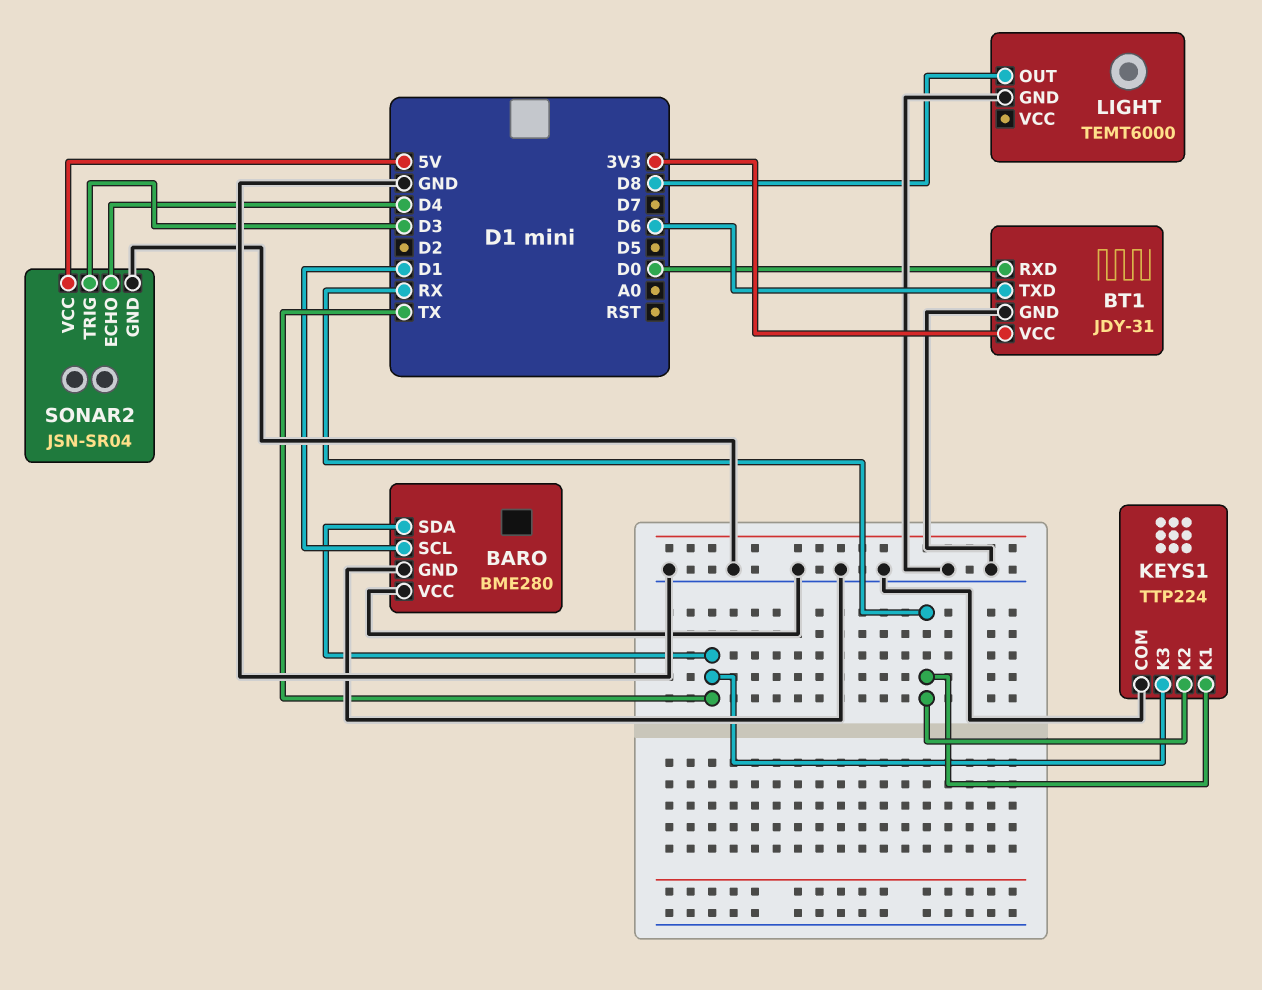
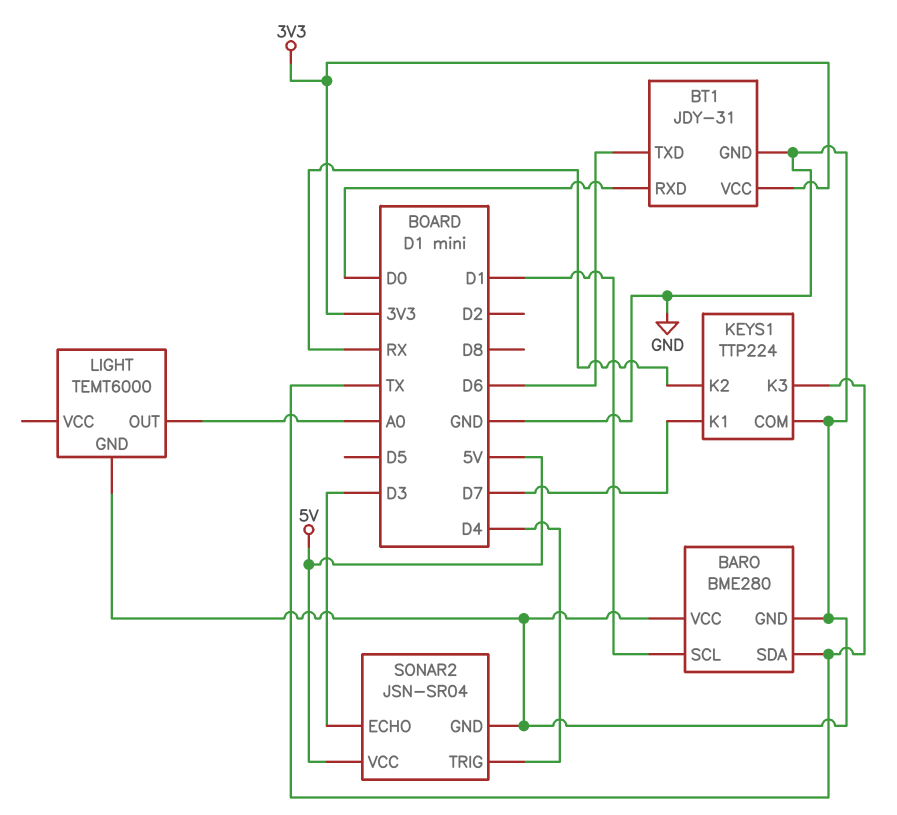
KEYS1 pin K1: RX -> D7
LIGHT pin OUT: D8 -> A0
SONAR2 pin ECHO: D4 -> D3
SONAR2 pin TRIG: D3 -> D4

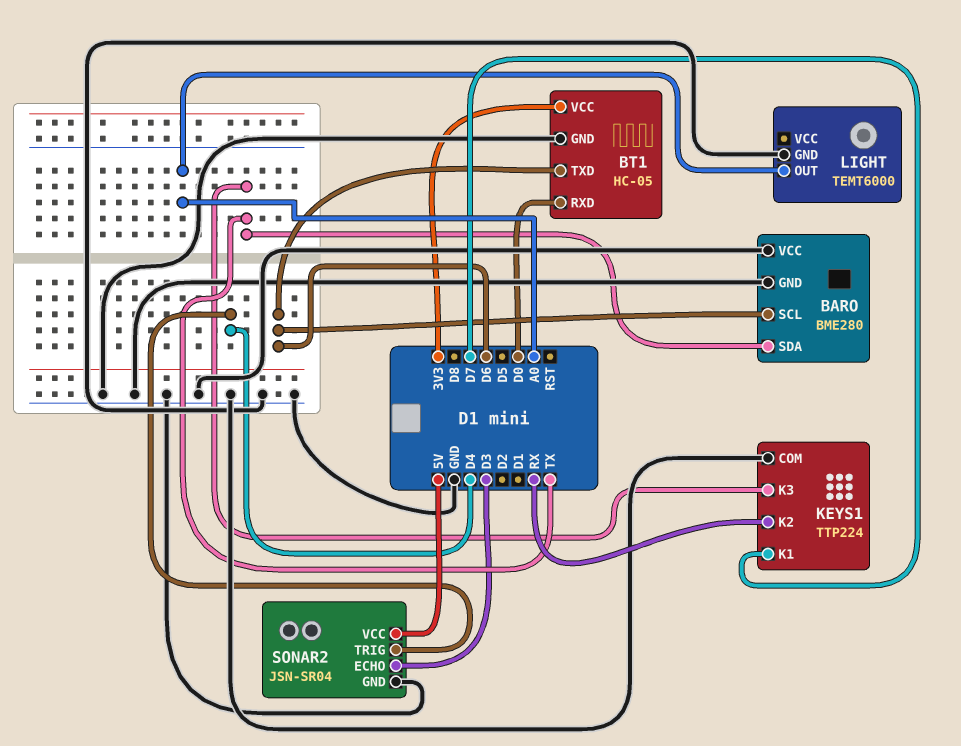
BARO pin SCL: D1 -> D6
BT1: JDY-31 -> HC-05

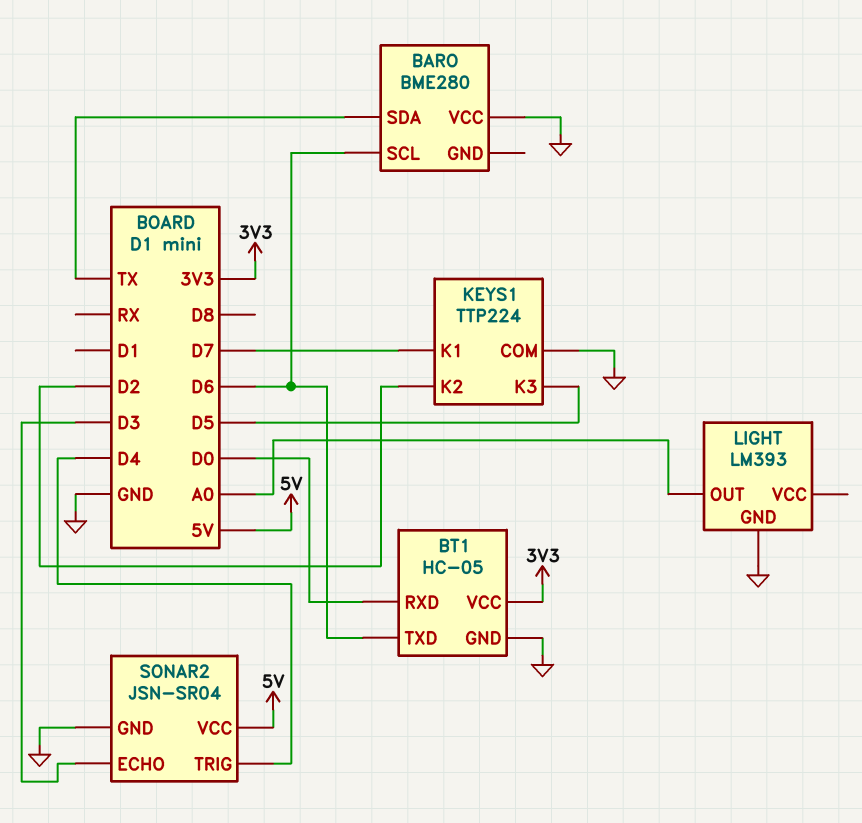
BARO pin GND: GND -> none
KEYS1 pin K2: RX -> D2
KEYS1 pin K3: TX -> D5
LIGHT: TEMT6000 -> LM393

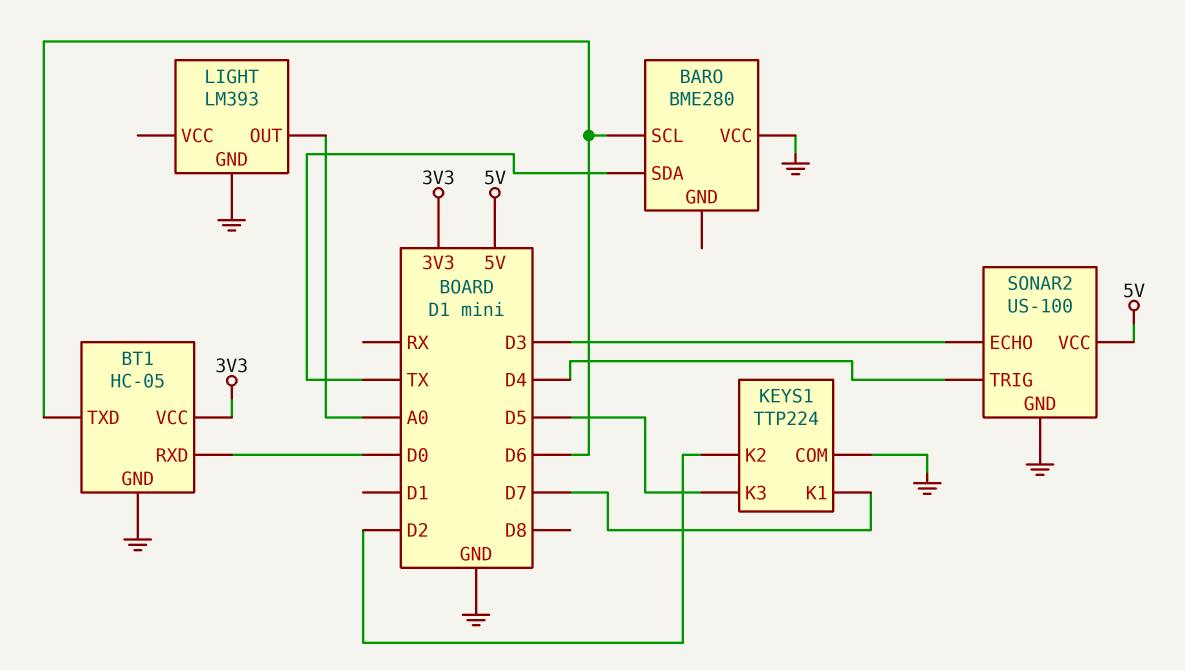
SONAR2: JSN-SR04 -> US-100

